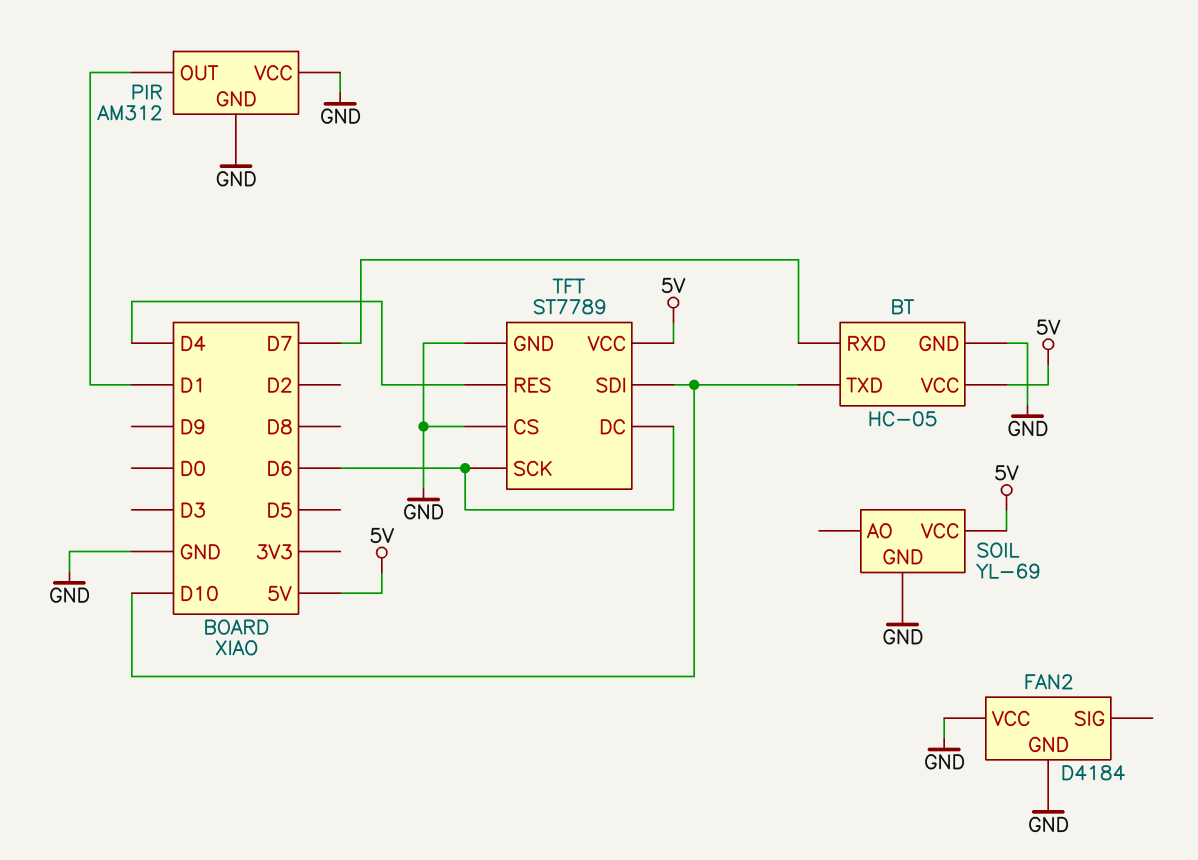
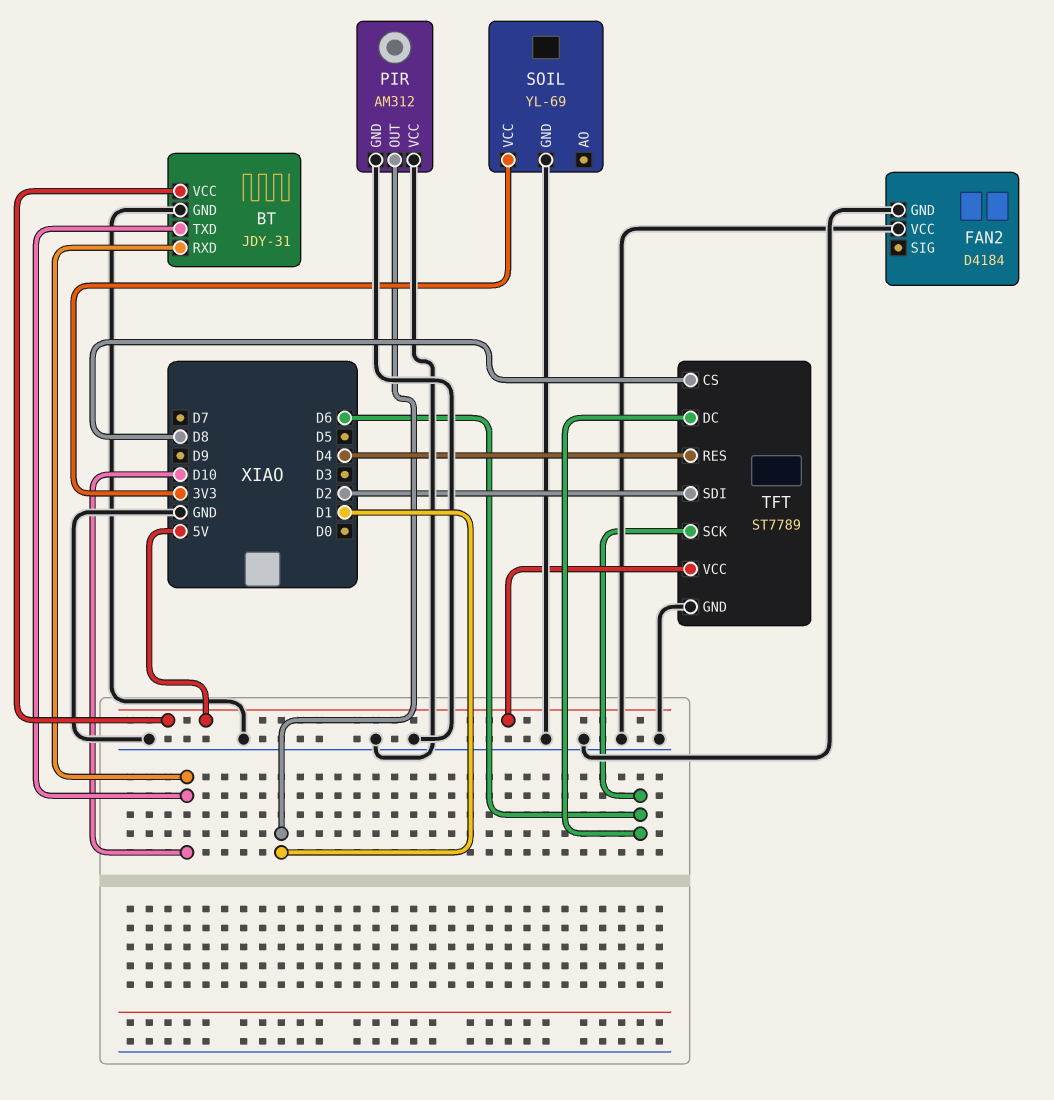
BT: HC-05 -> JDY-31
BT pin RXD: D7 -> D10
SOIL pin VCC: 5V -> 3V3
TFT pin CS: GND -> D8
TFT pin SDI: D10 -> D2

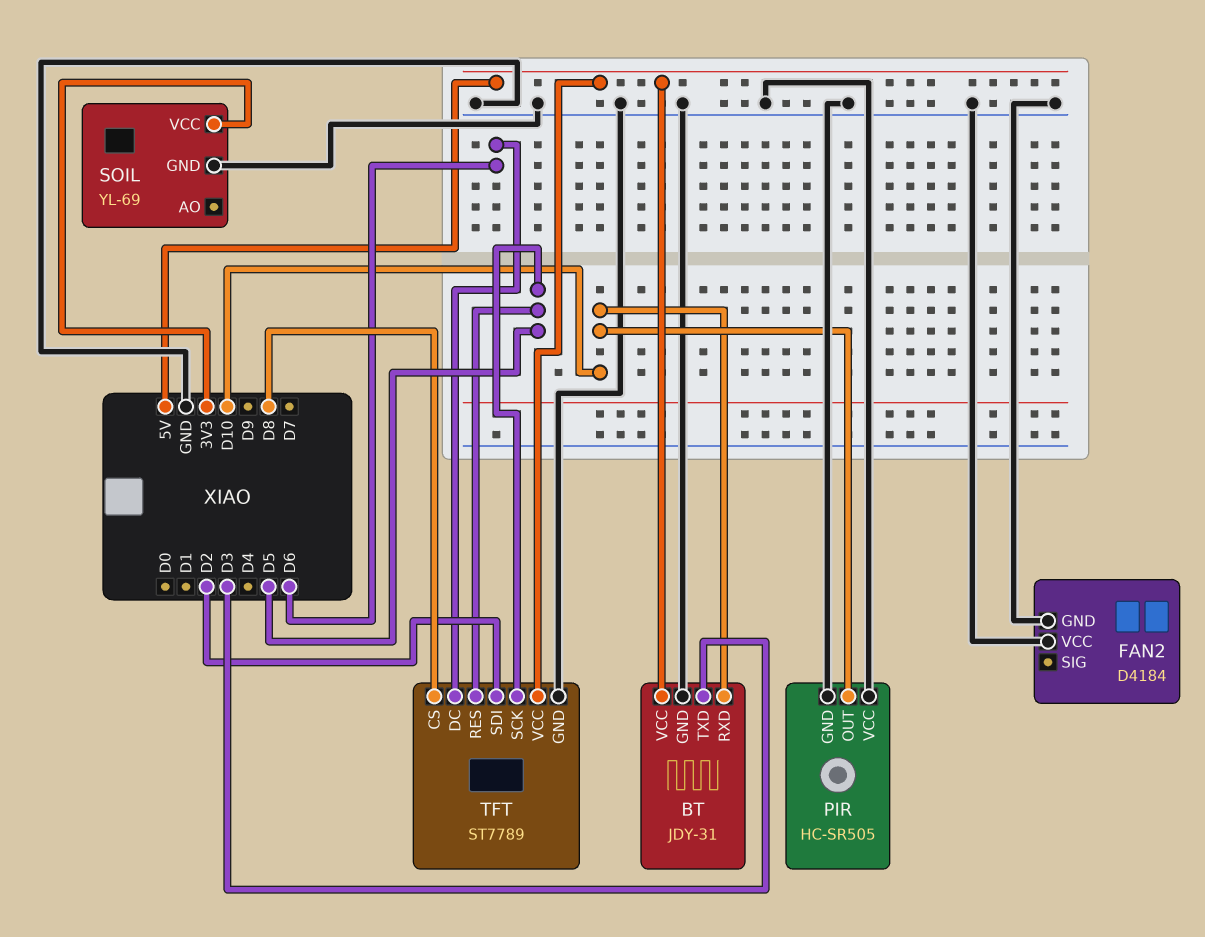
BT pin TXD: D10 -> D3
PIR: AM312 -> HC-SR505
PIR pin OUT: D1 -> D10
TFT pin RES: D4 -> D5
TFT pin SCK: D6 -> D5

